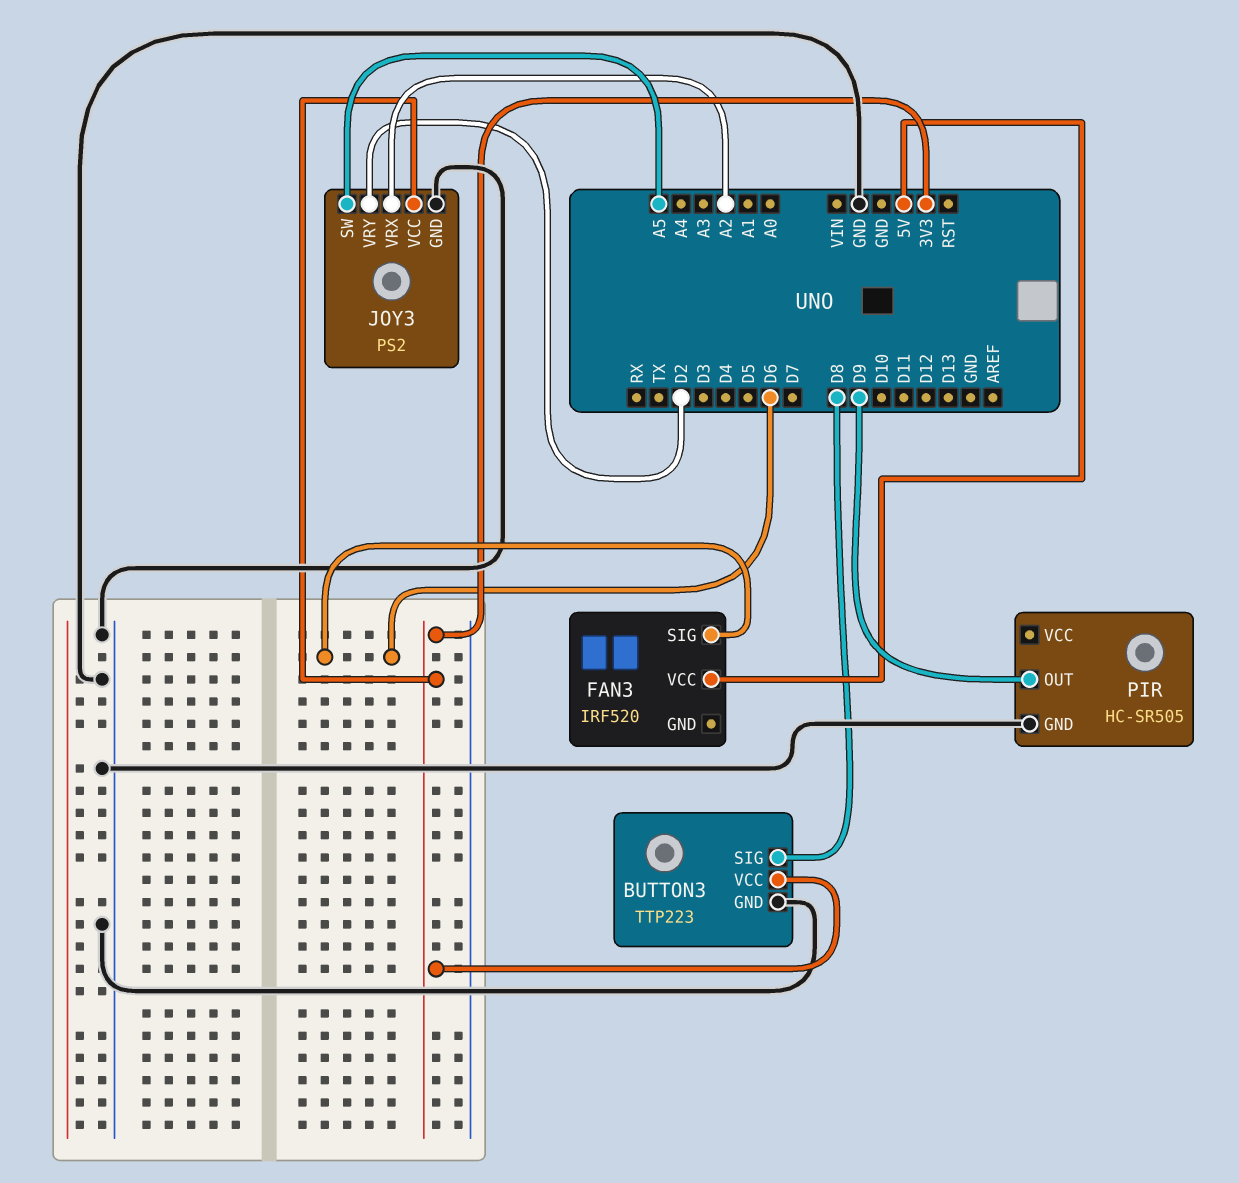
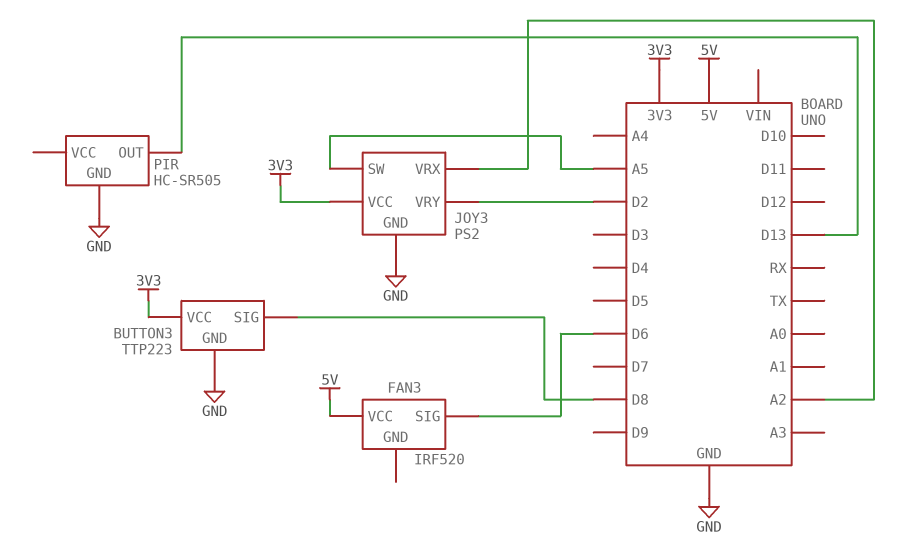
PIR pin OUT: D9 -> D13

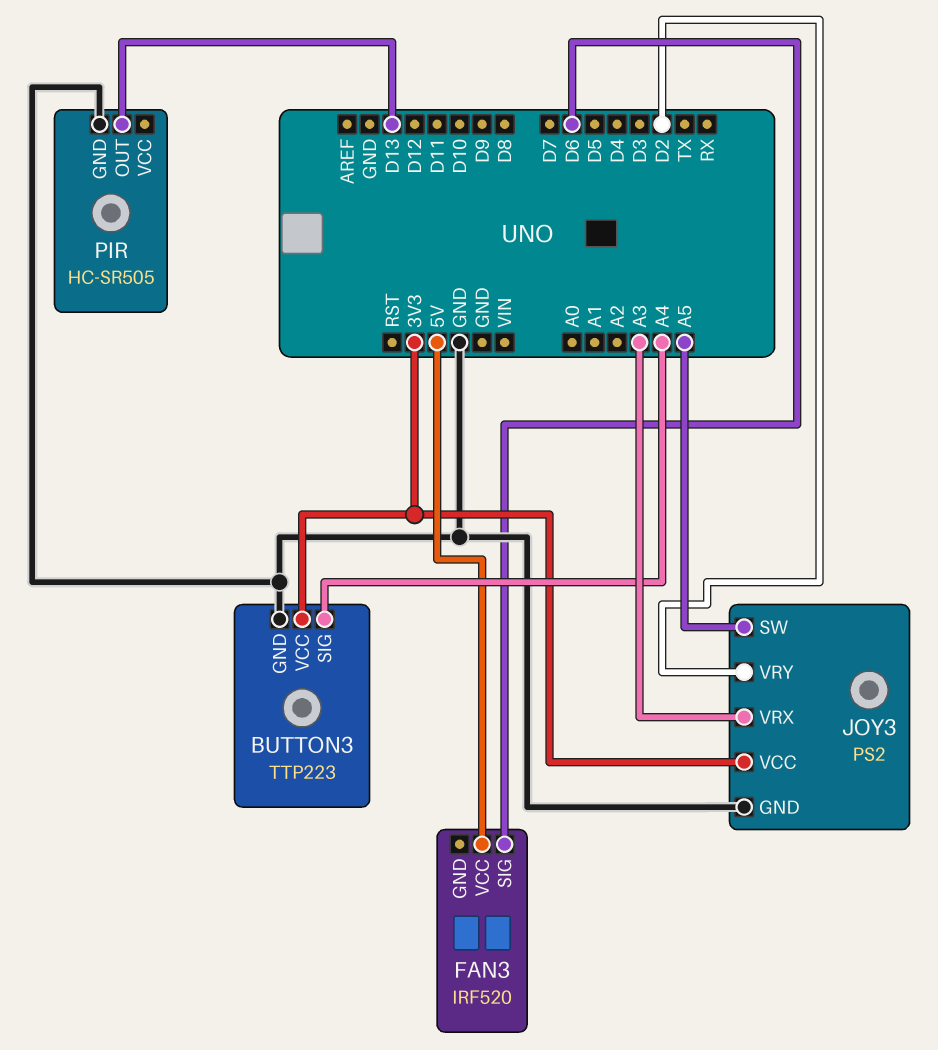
BUTTON3 pin SIG: D8 -> A4
JOY3 pin VRX: A2 -> A3

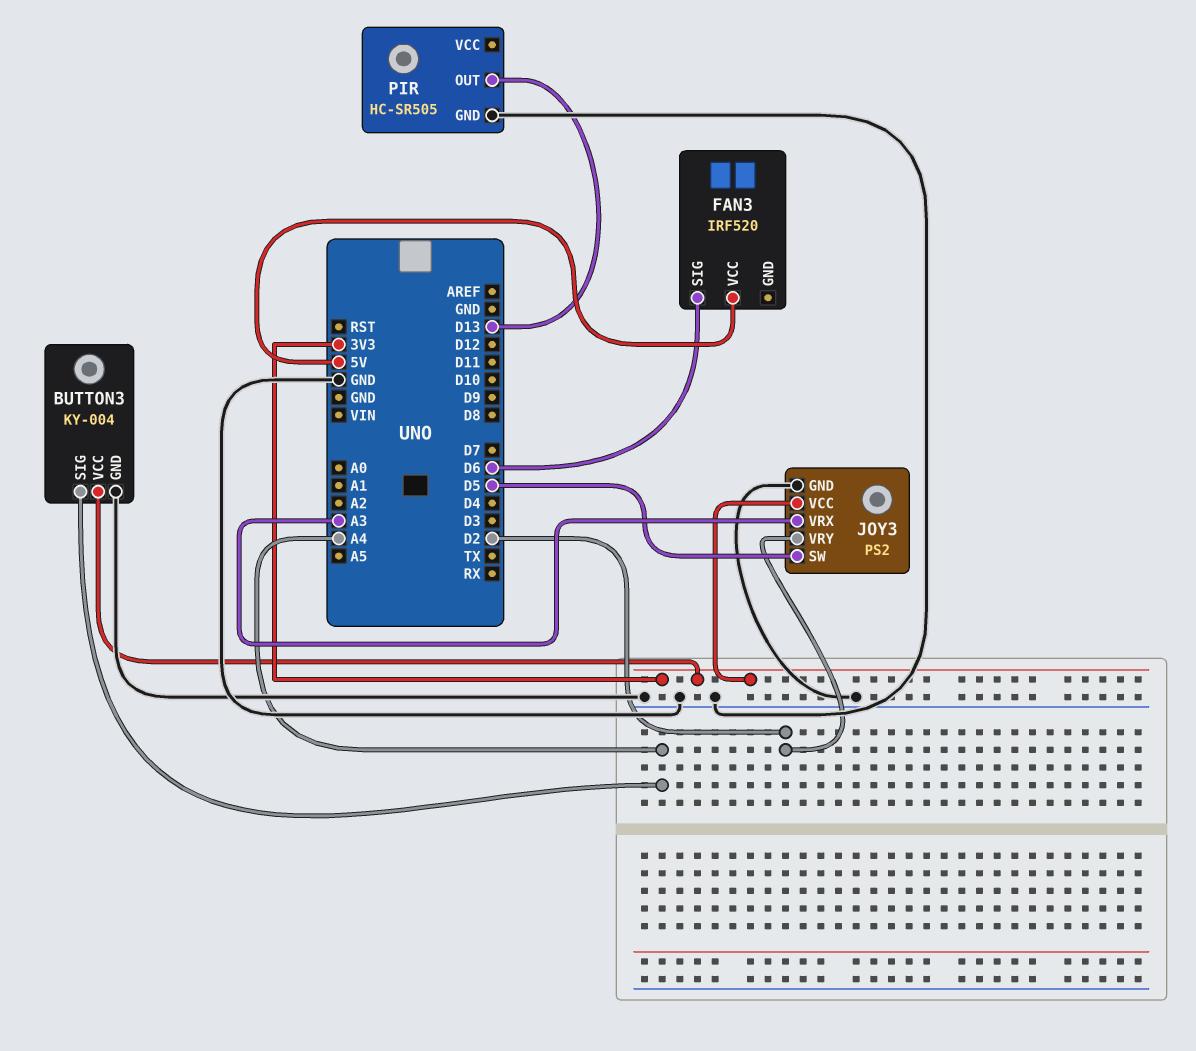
BUTTON3: TTP223 -> KY-004
JOY3 pin SW: A5 -> D5

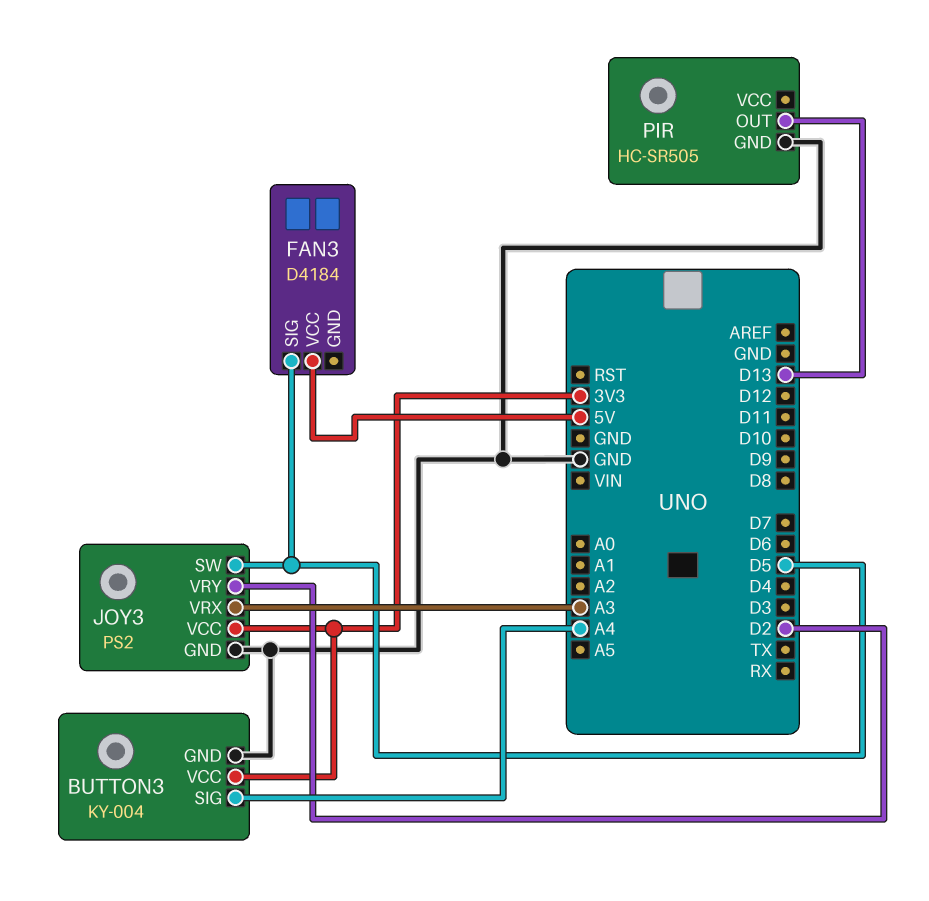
FAN3: IRF520 -> D4184
FAN3 pin SIG: D6 -> D5

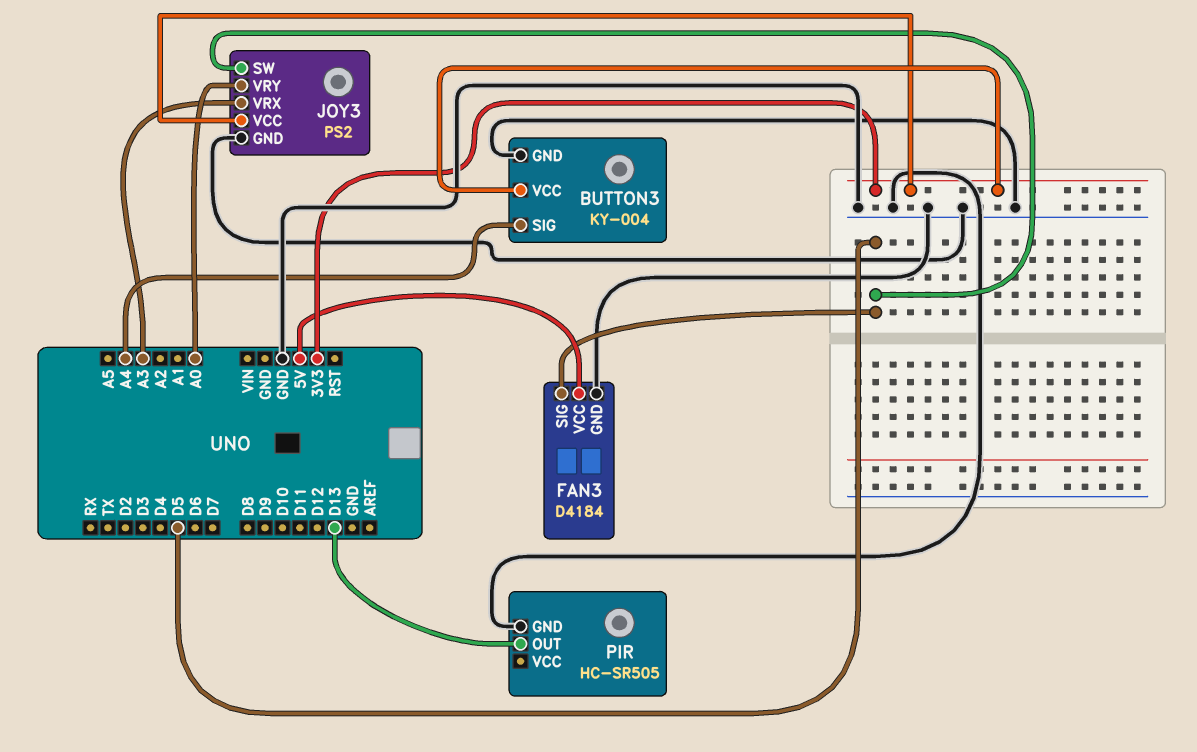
FAN3 pin GND: none -> GND
JOY3 pin VRY: D2 -> A0

